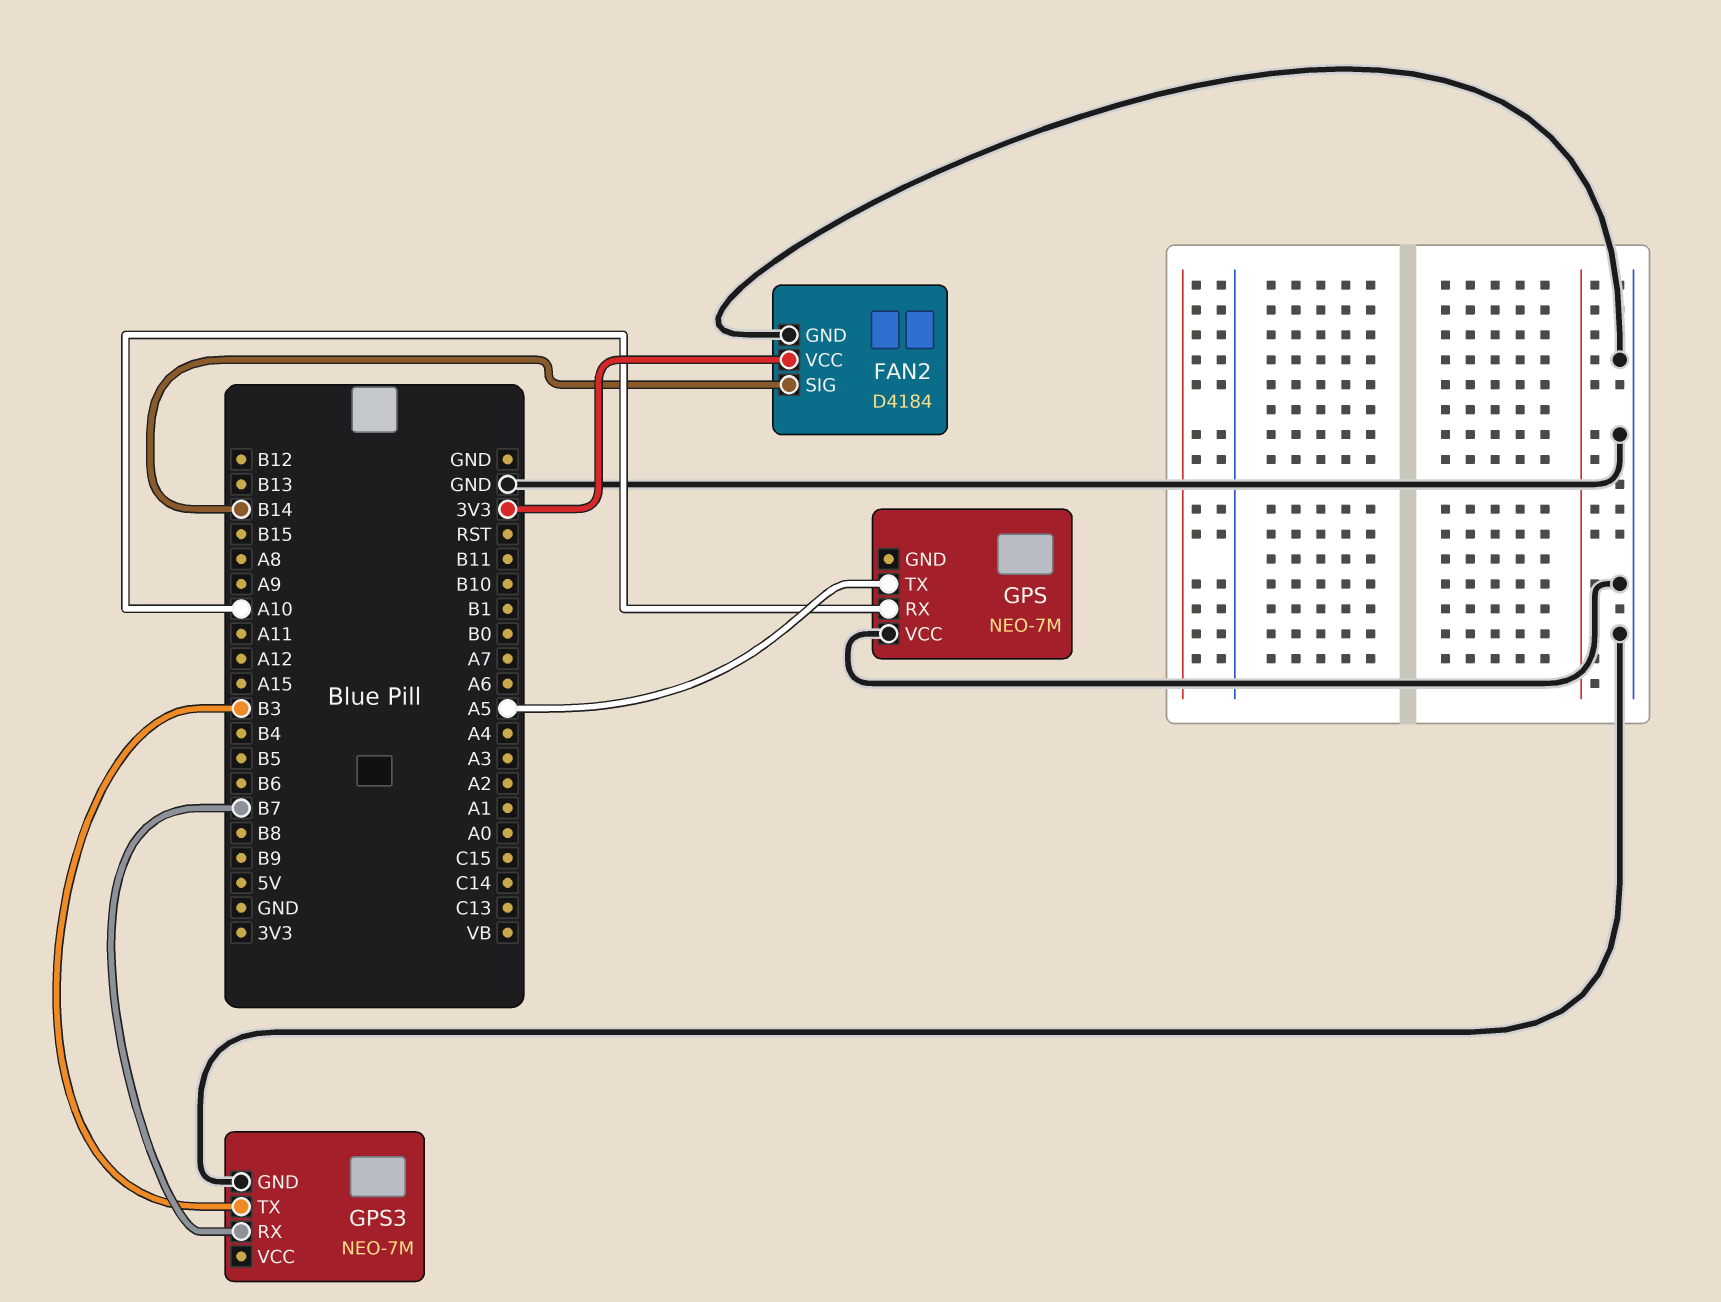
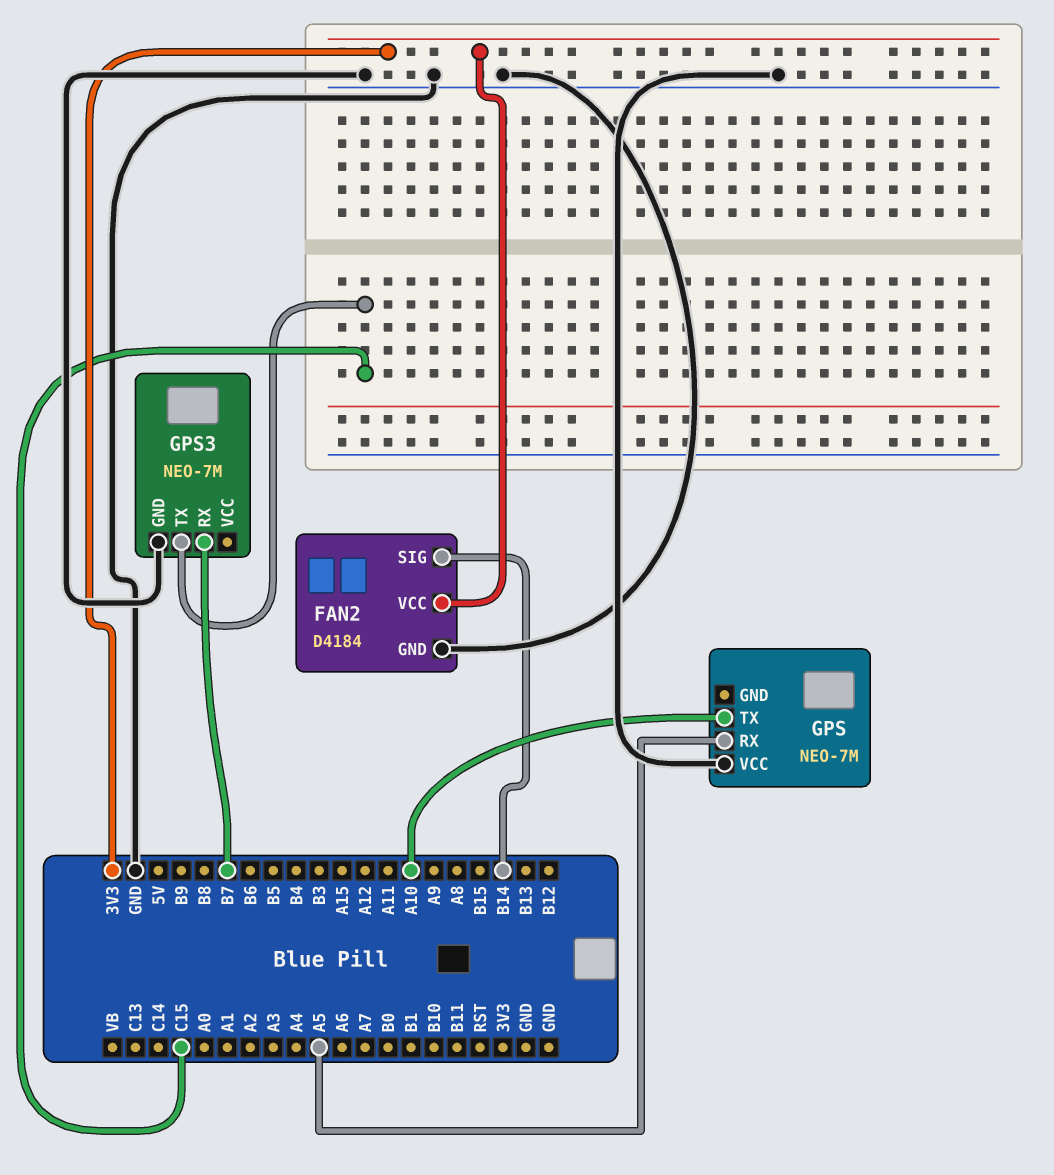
GPS pin RX: A10 -> A5
GPS pin TX: A5 -> A10
GPS3 pin TX: B3 -> C15

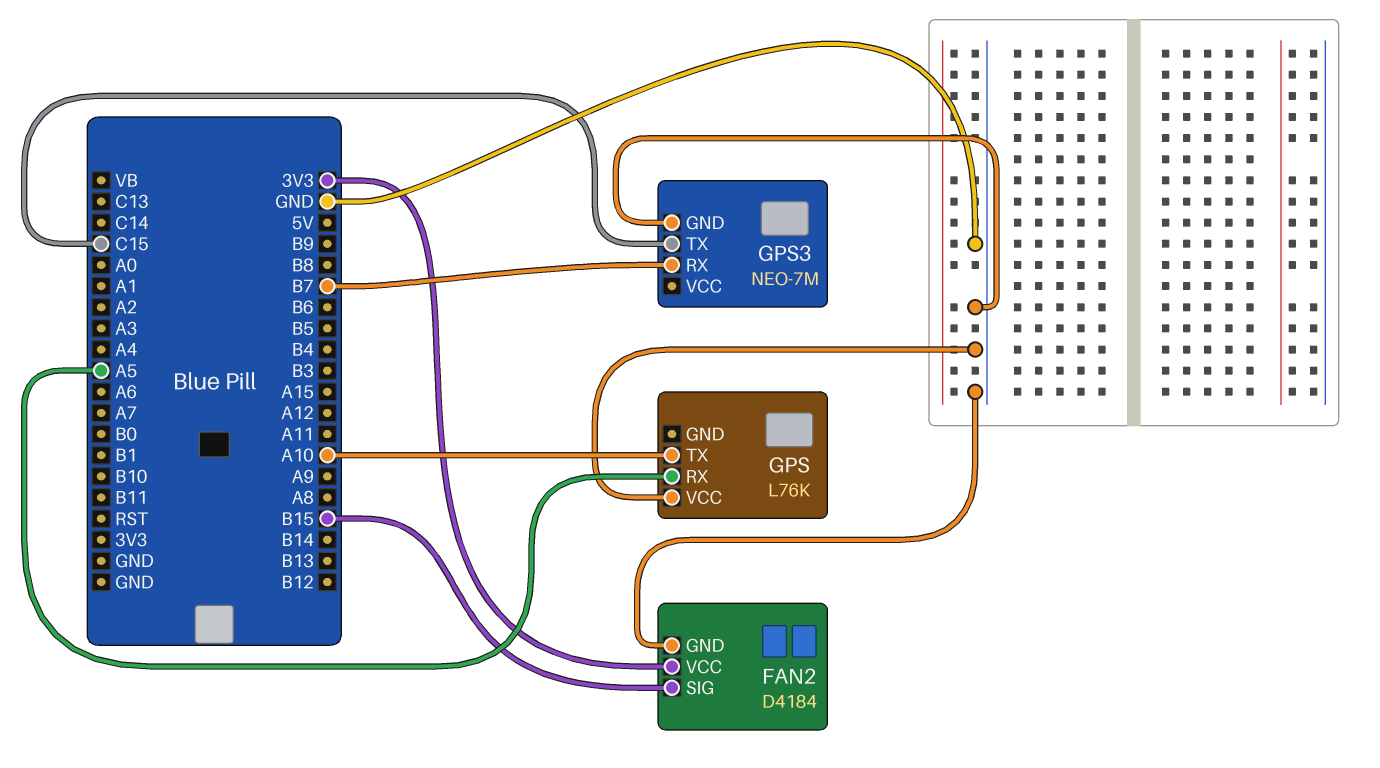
FAN2 pin SIG: B14 -> B15
GPS: NEO-7M -> L76K

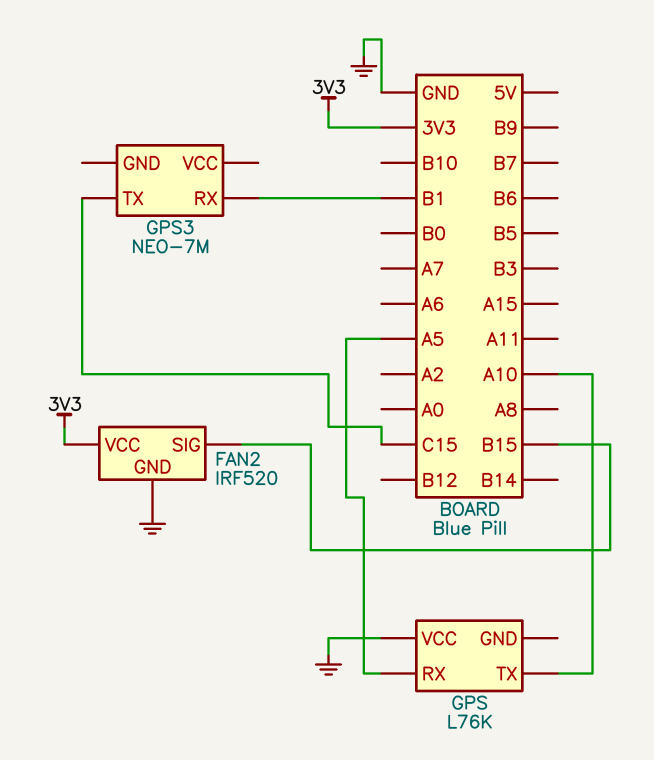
FAN2: D4184 -> IRF520
GPS3 pin GND: GND -> none
GPS3 pin RX: B7 -> B1

